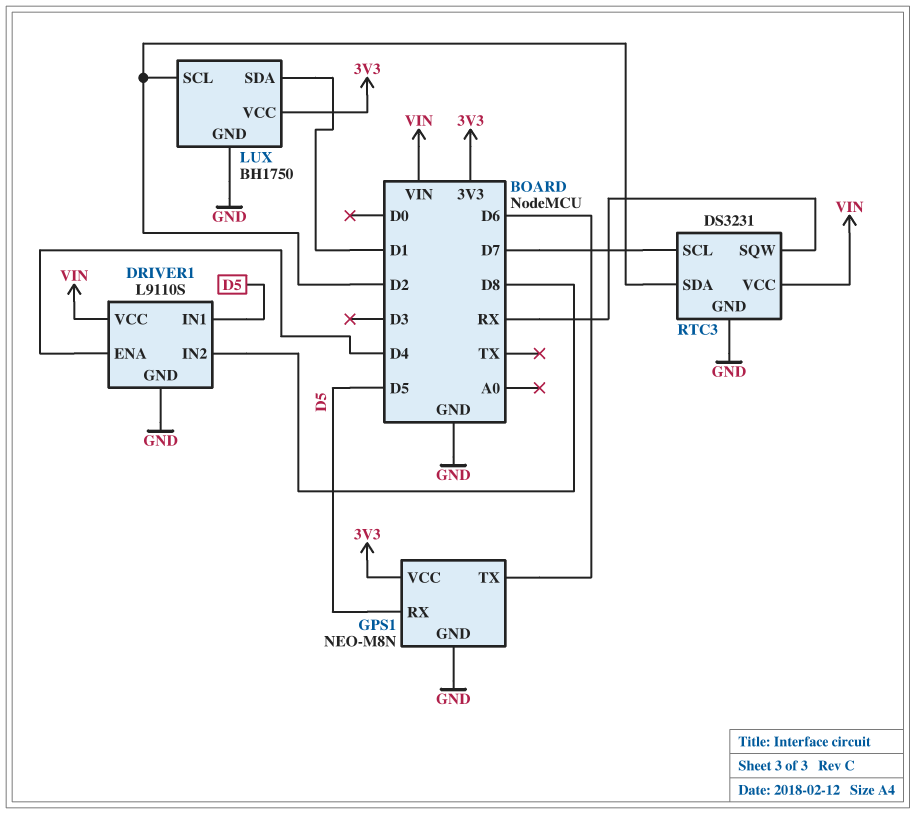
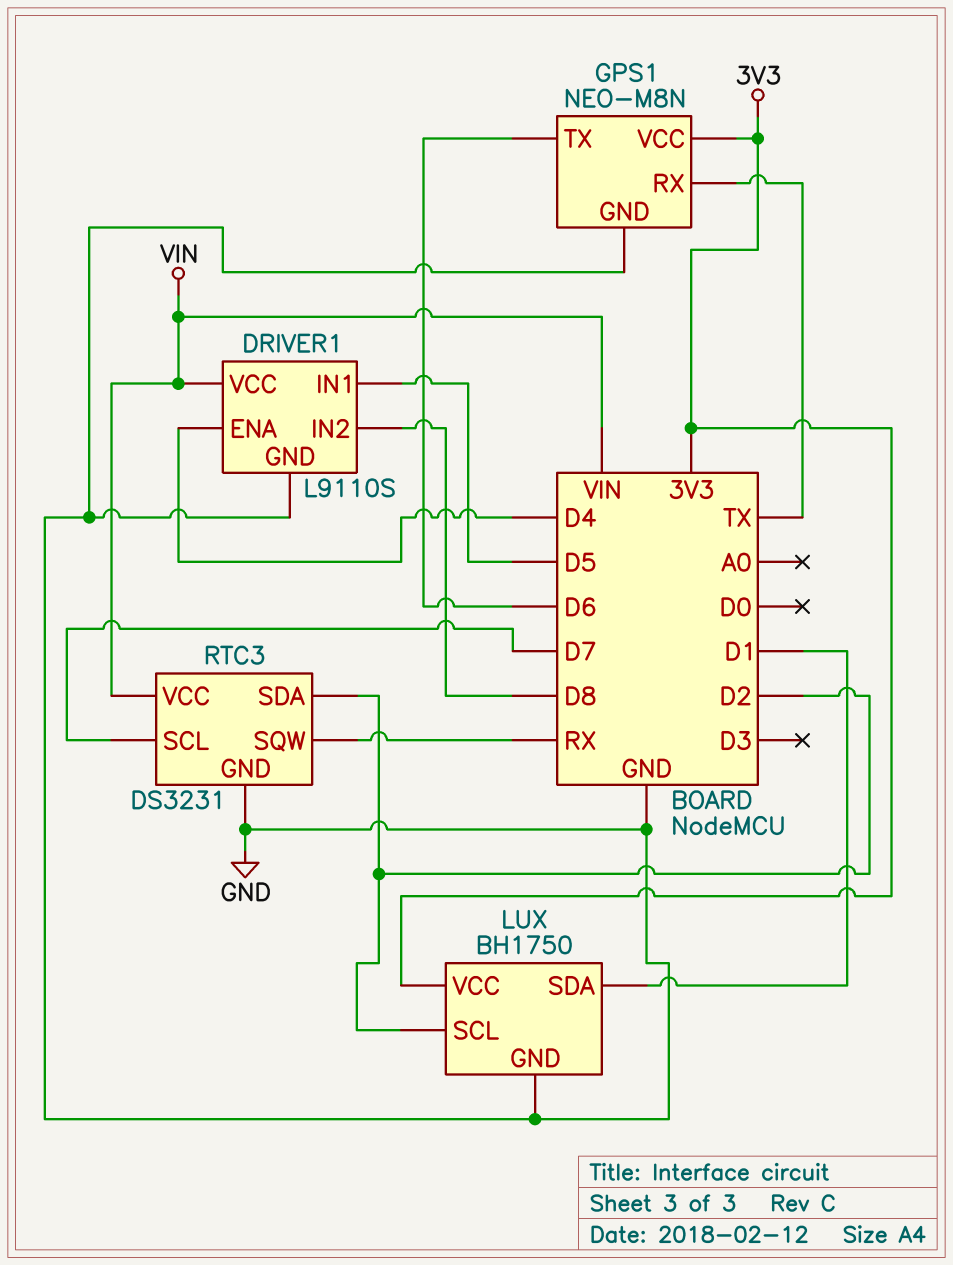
GPS1 pin RX: D5 -> TX

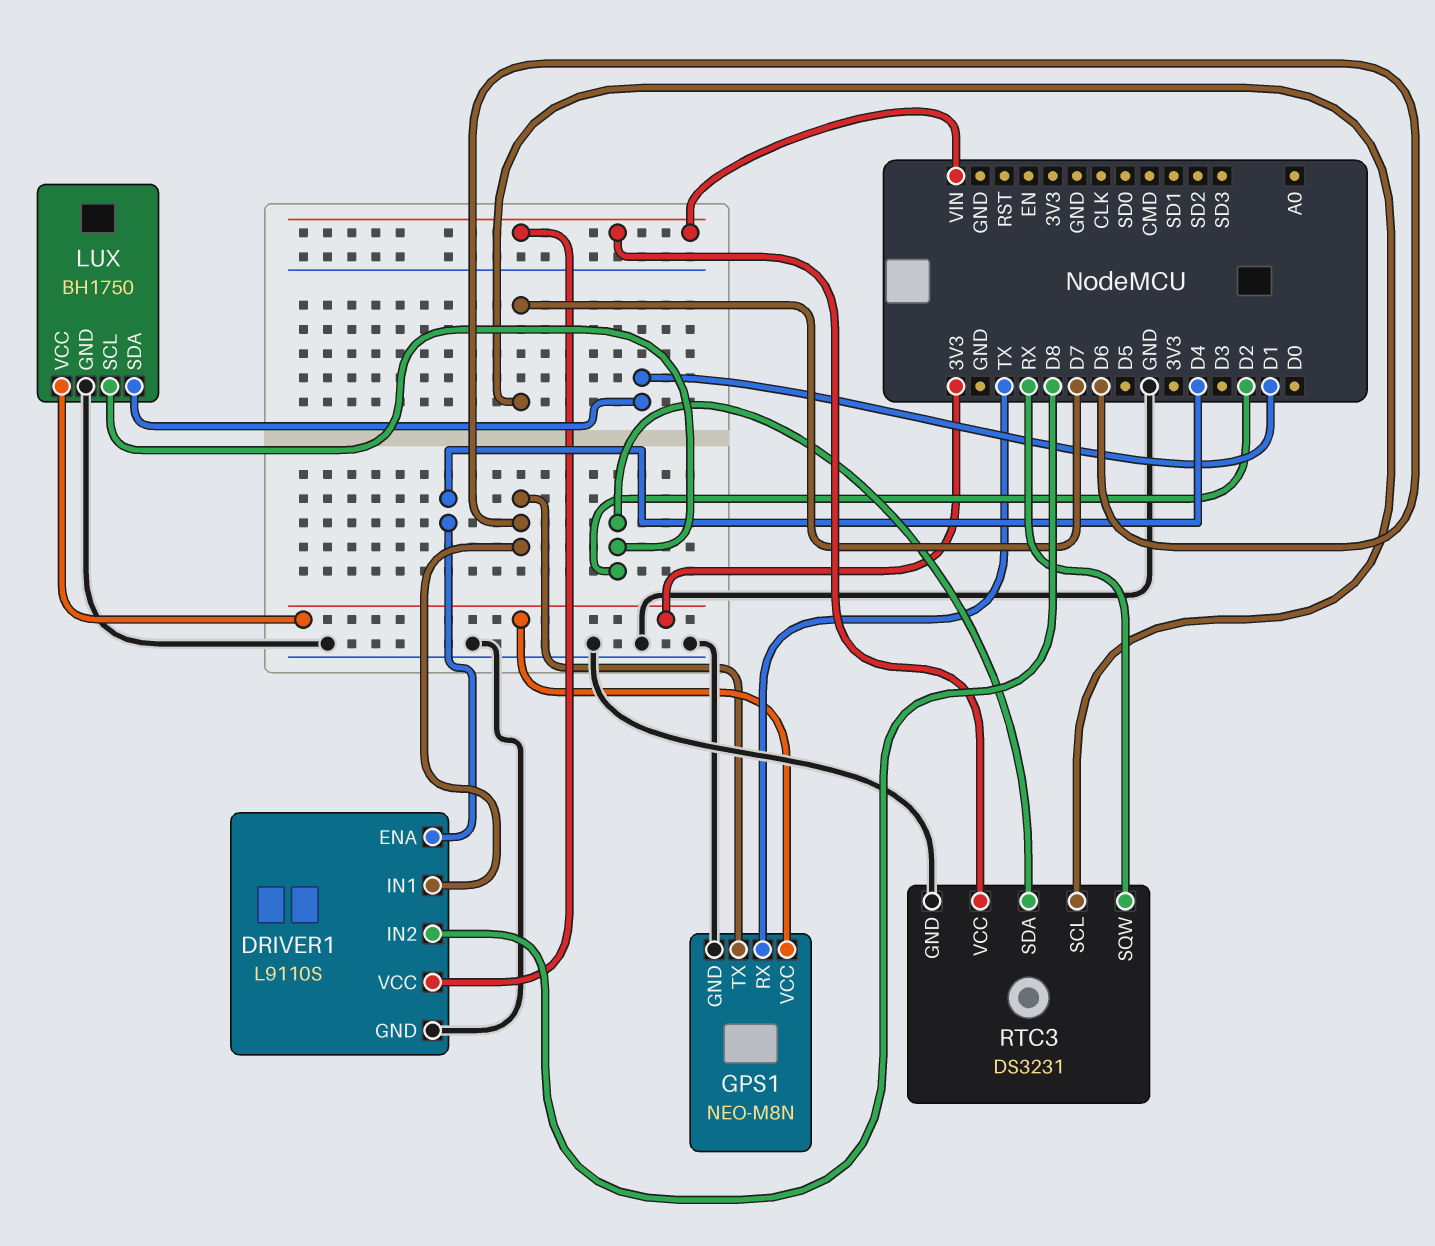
DRIVER1 pin IN1: D5 -> D6

